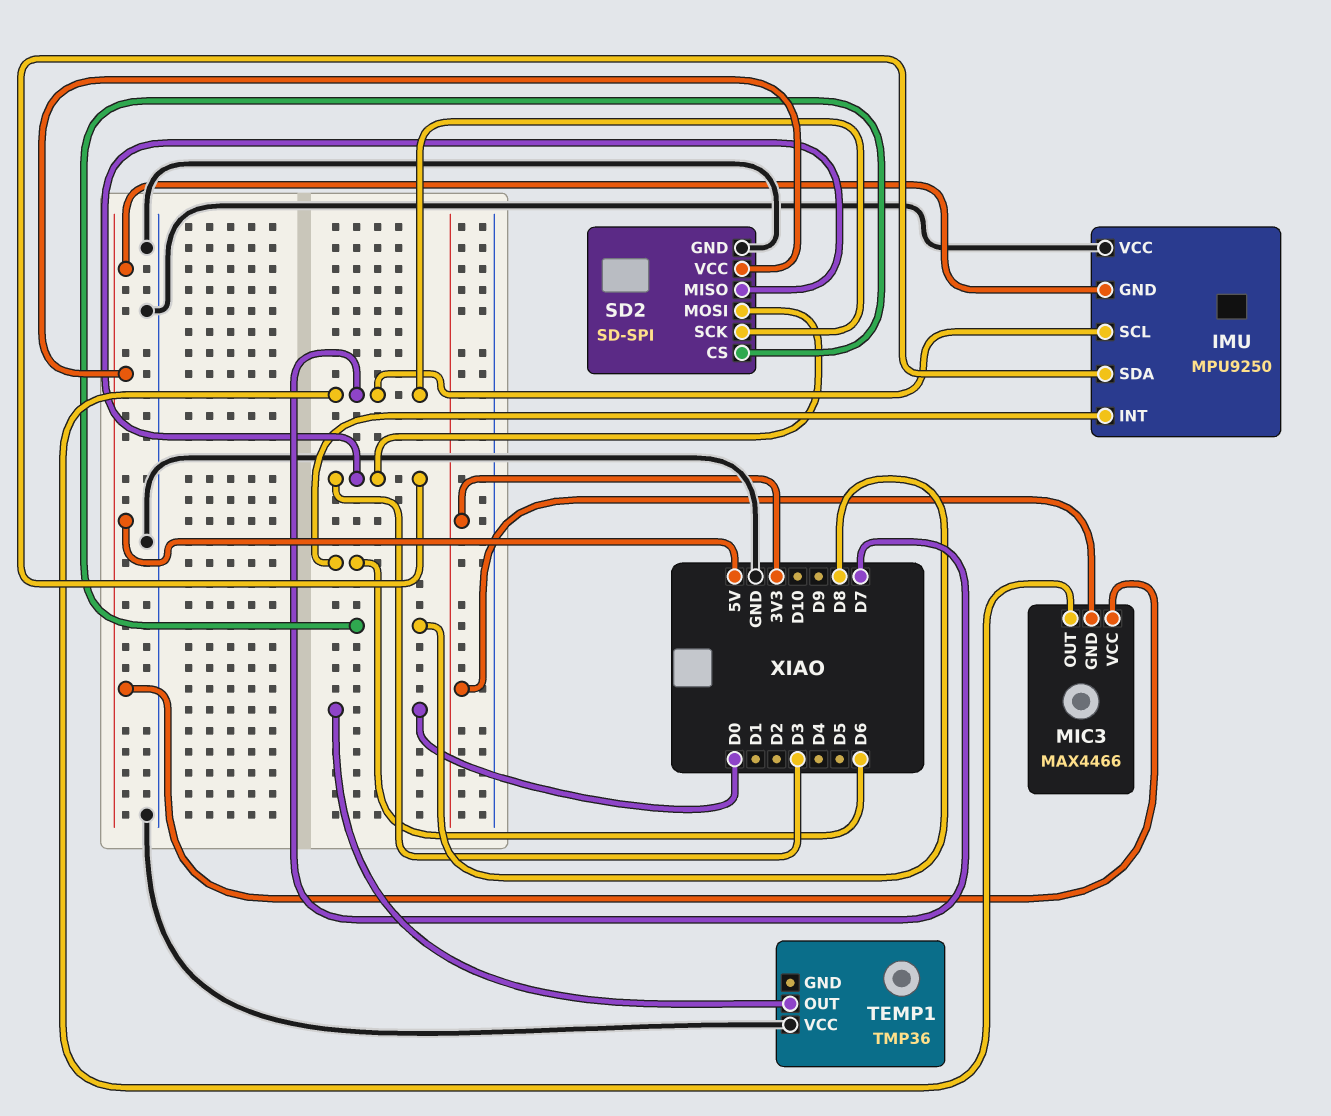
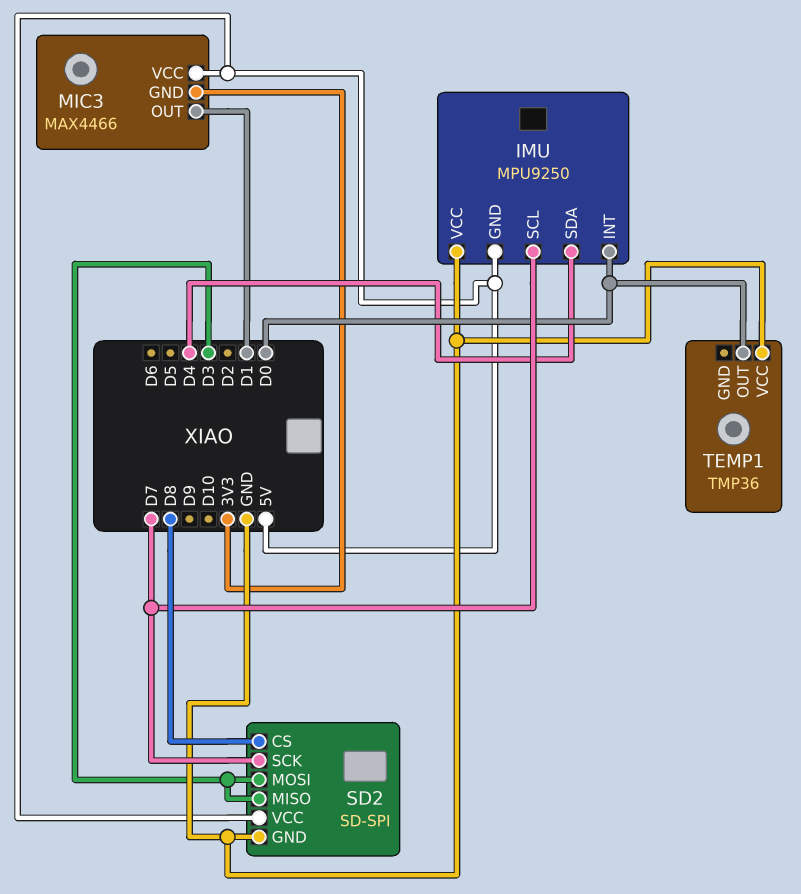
IMU pin INT: D6 -> D0
IMU pin SDA: D3 -> D4
MIC3 pin OUT: D7 -> D1

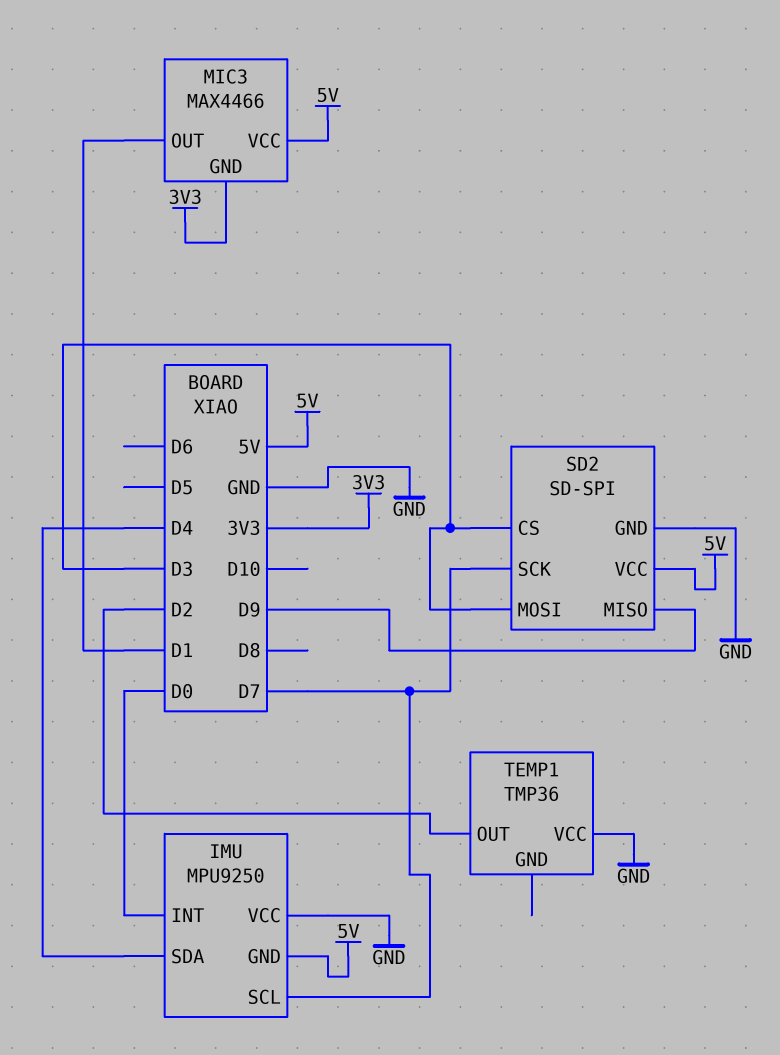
SD2 pin CS: D8 -> D3
SD2 pin MISO: D3 -> D9
TEMP1 pin OUT: D0 -> D2

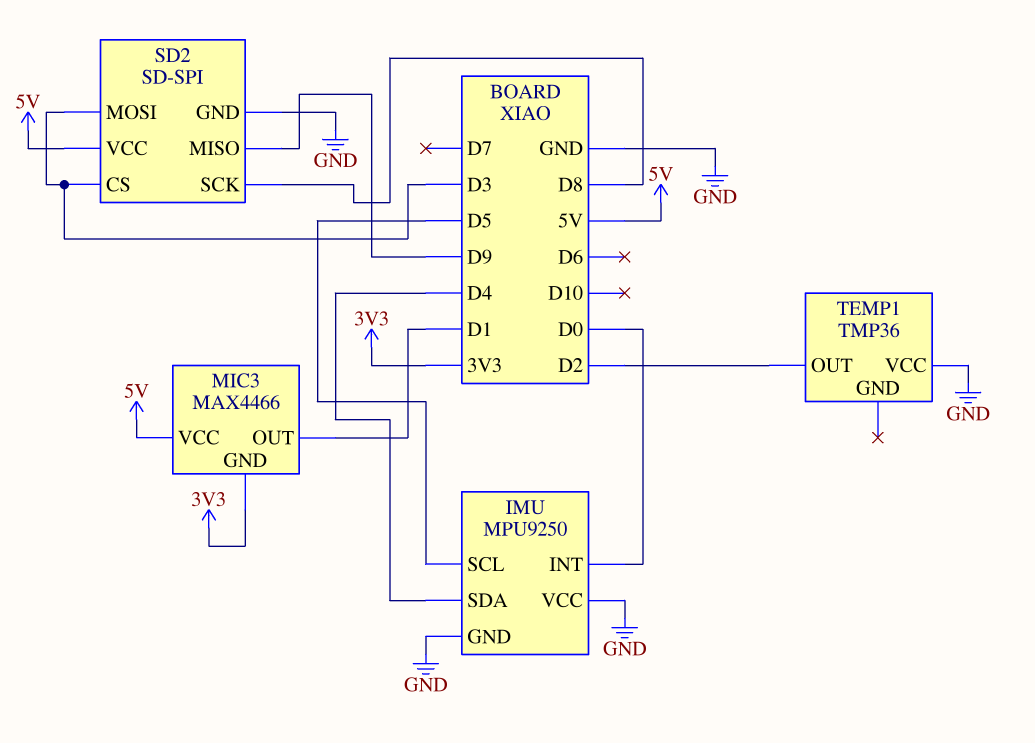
IMU pin GND: 5V -> GND
IMU pin SCL: D7 -> D5
SD2 pin SCK: D7 -> D8

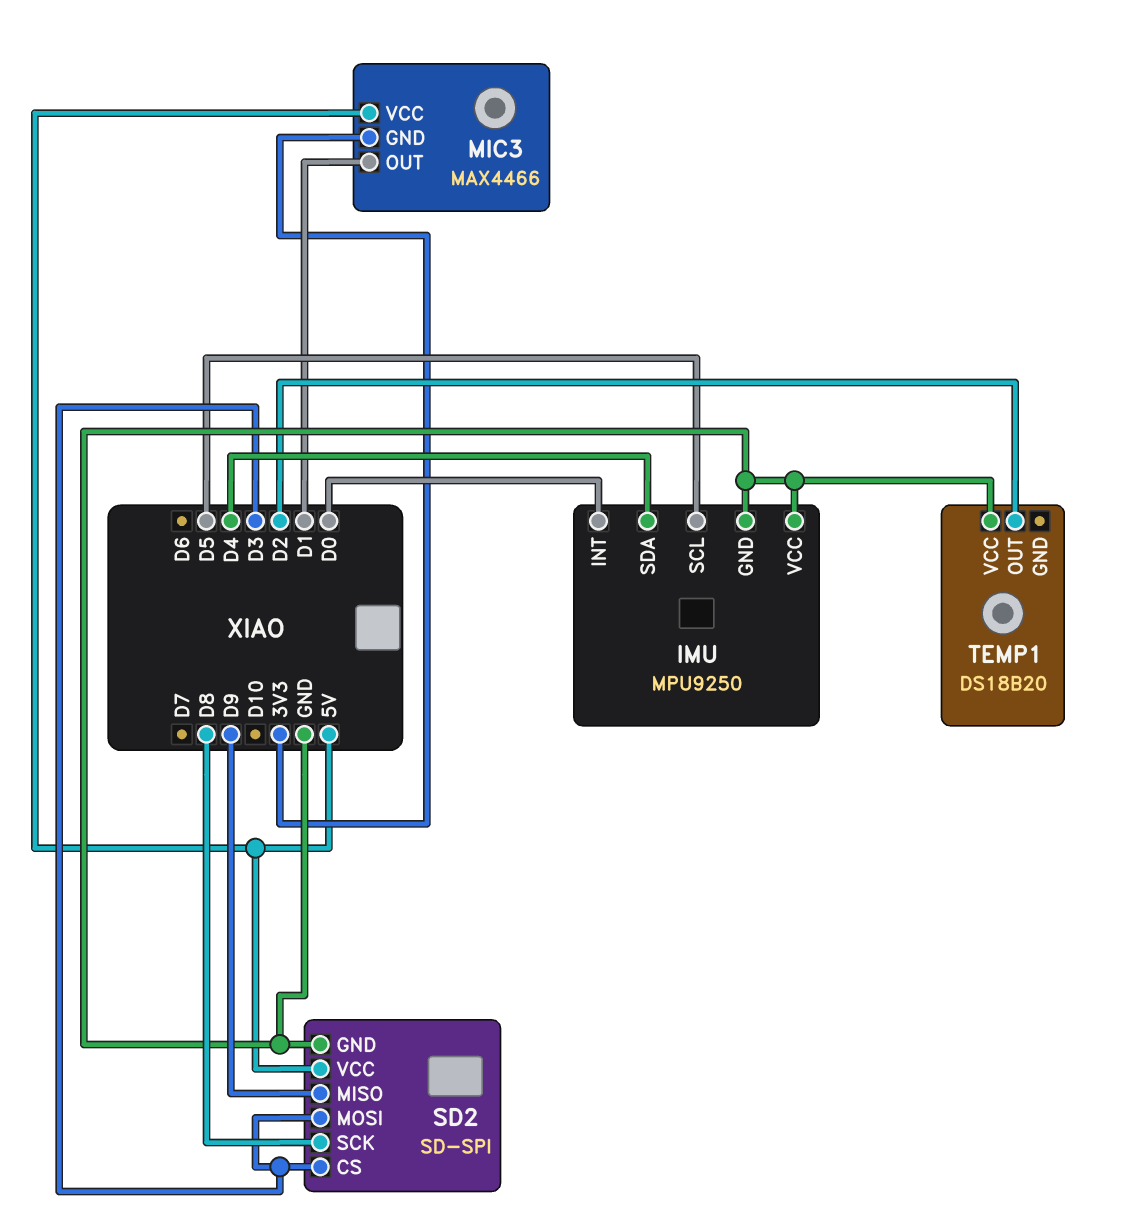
TEMP1: TMP36 -> DS18B20

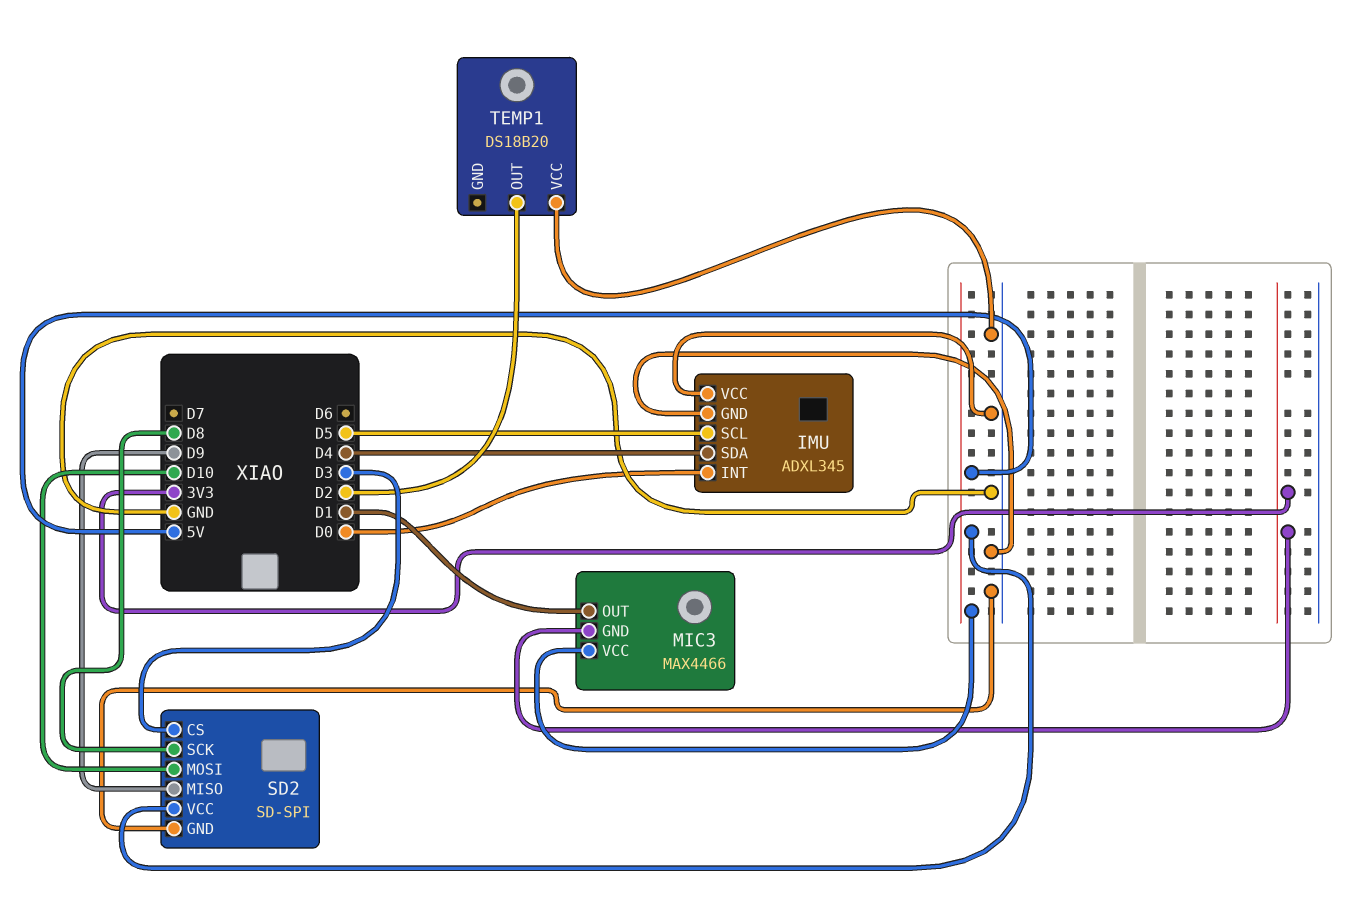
IMU: MPU9250 -> ADXL345
SD2 pin MOSI: D3 -> D10

